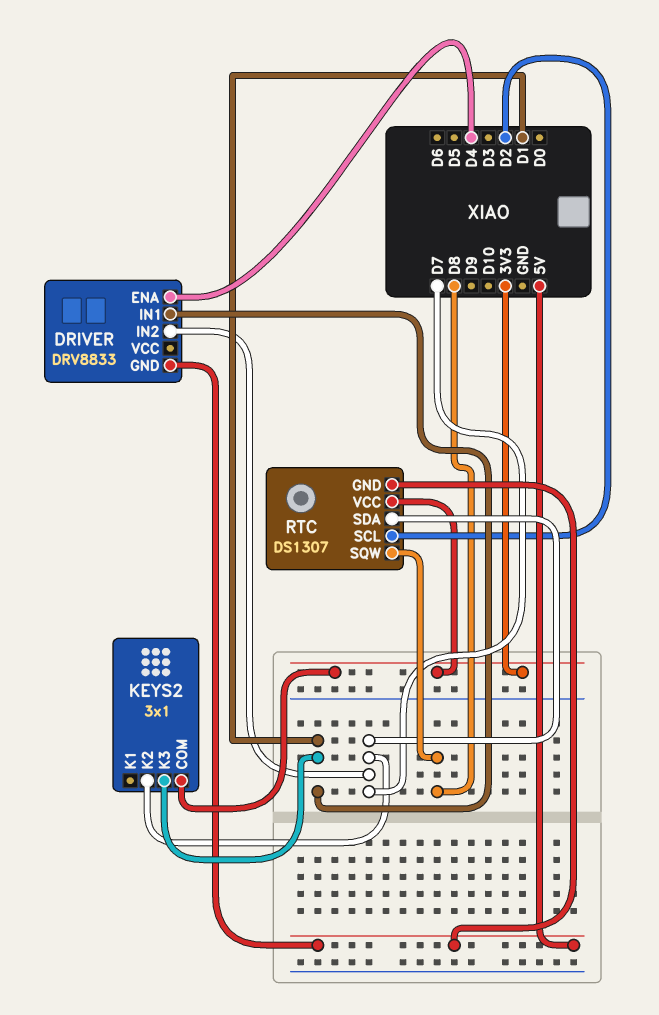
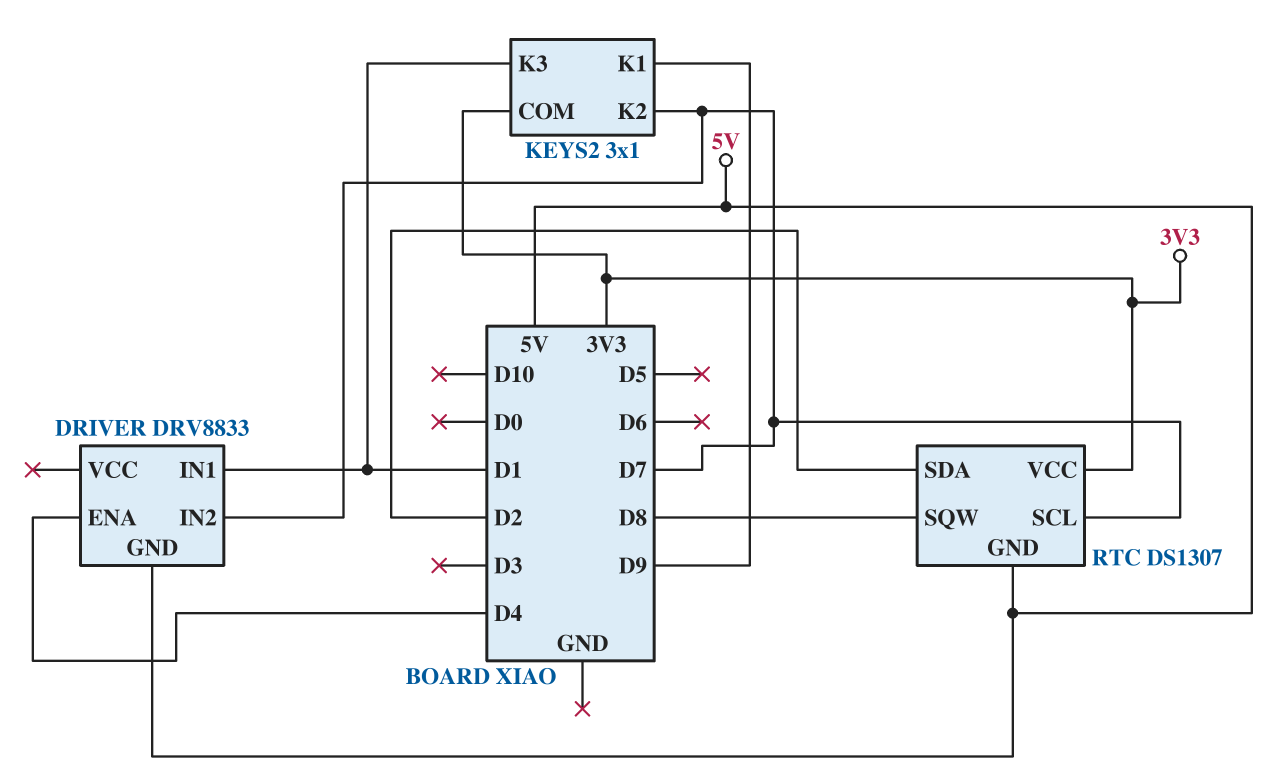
KEYS2 pin K1: none -> D9
RTC pin SCL: D2 -> D7
RTC pin SDA: D7 -> D2

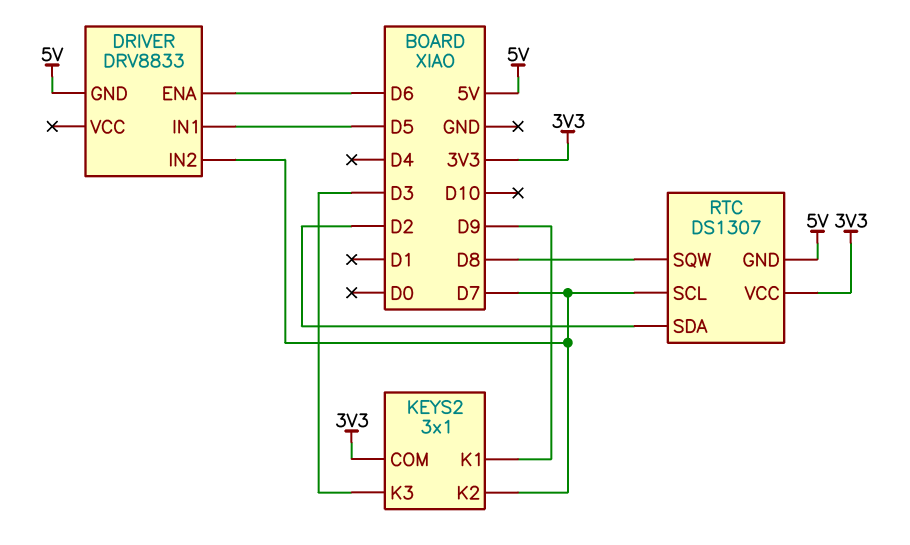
DRIVER pin ENA: D4 -> D6
DRIVER pin IN1: D1 -> D5
KEYS2 pin K3: D1 -> D3

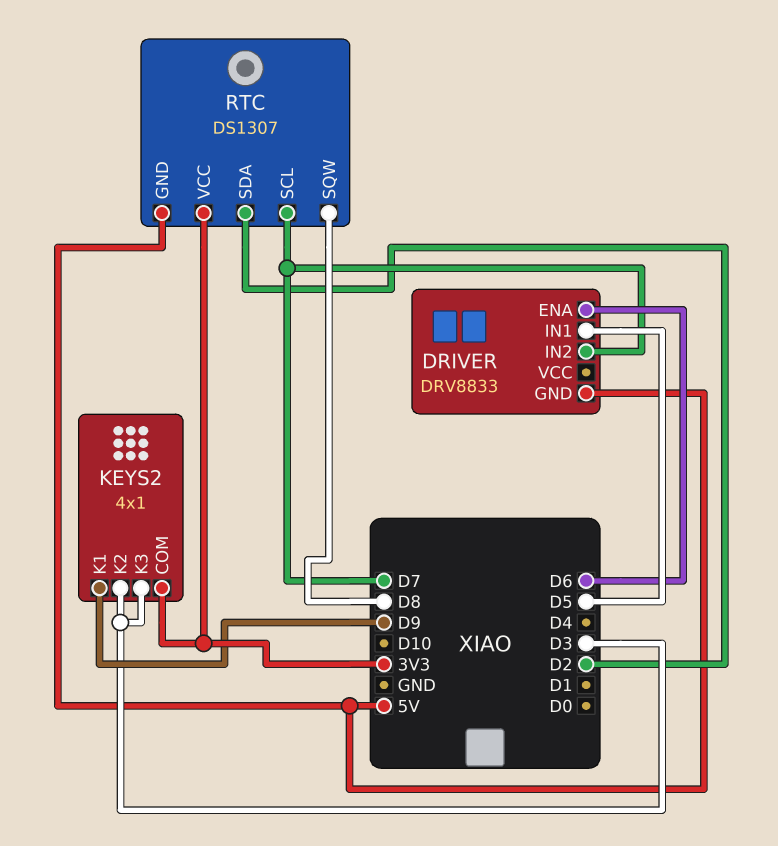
KEYS2: 3x1 -> 4x1
KEYS2 pin K2: D7 -> D3

